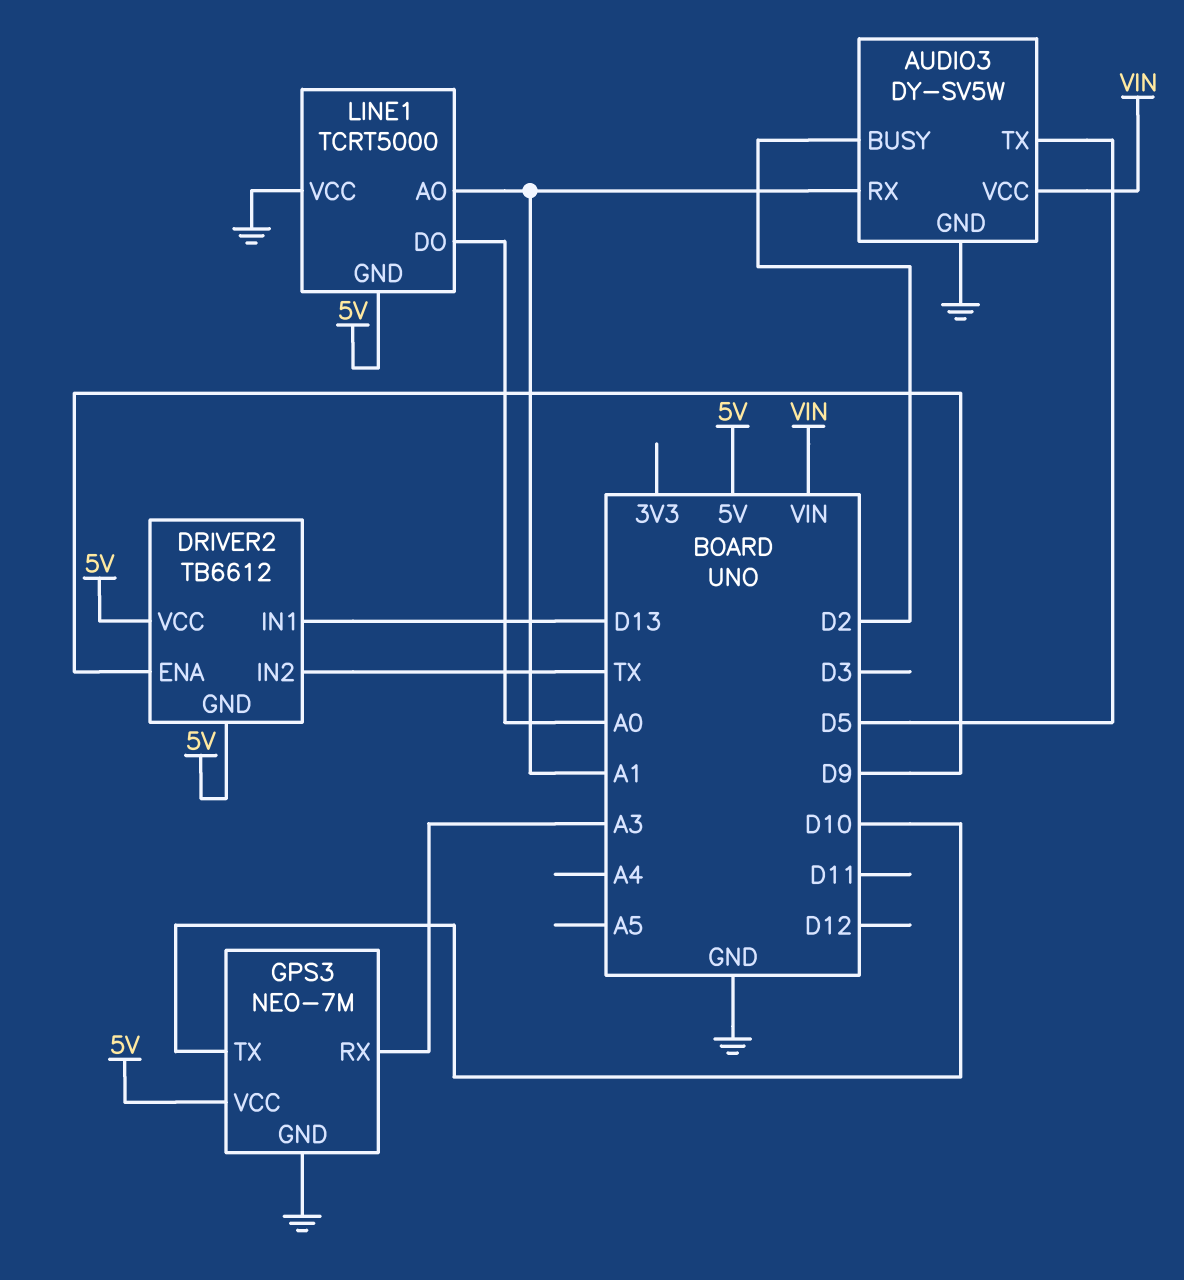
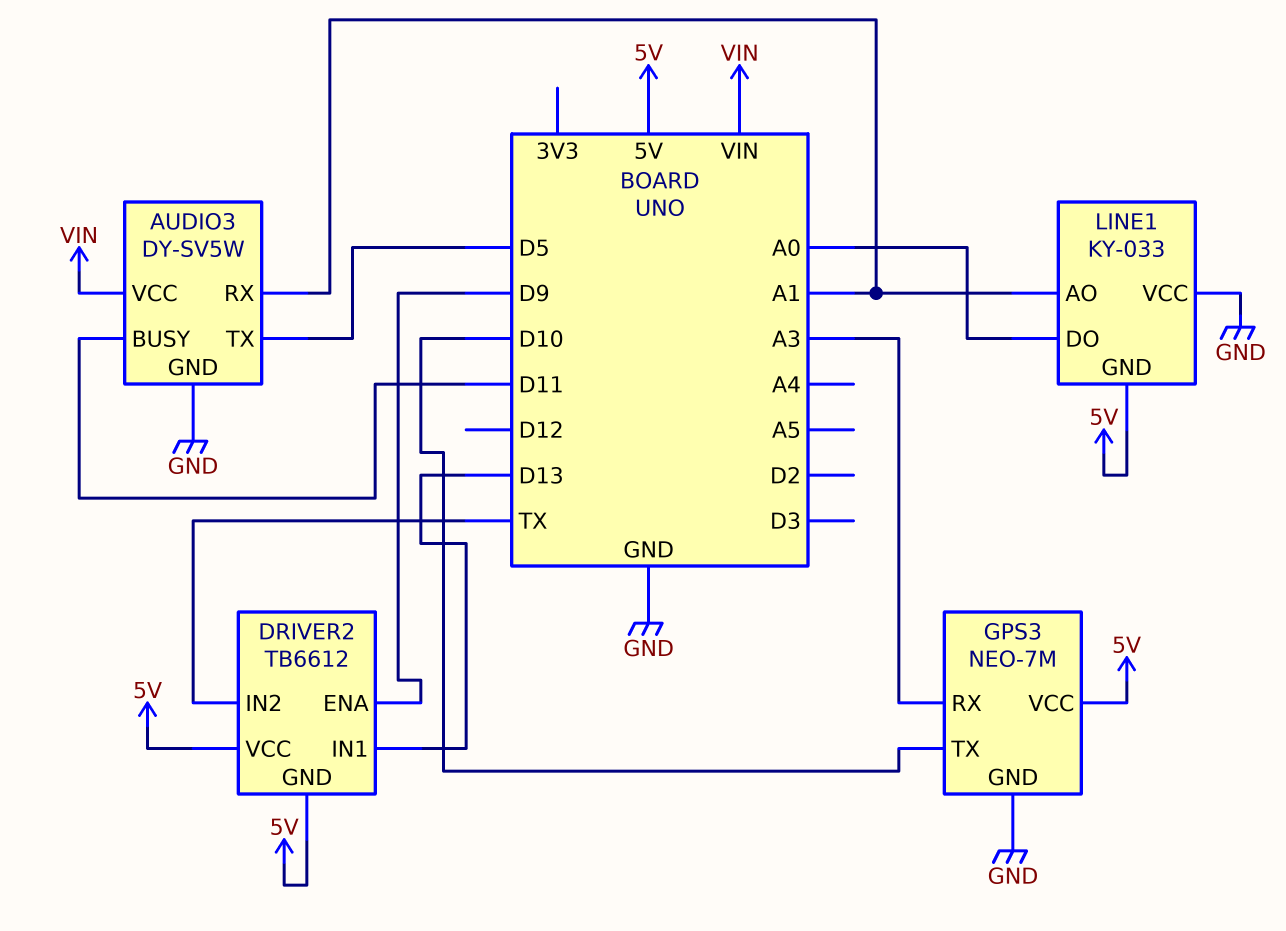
AUDIO3 pin BUSY: D2 -> D11
LINE1: TCRT5000 -> KY-033

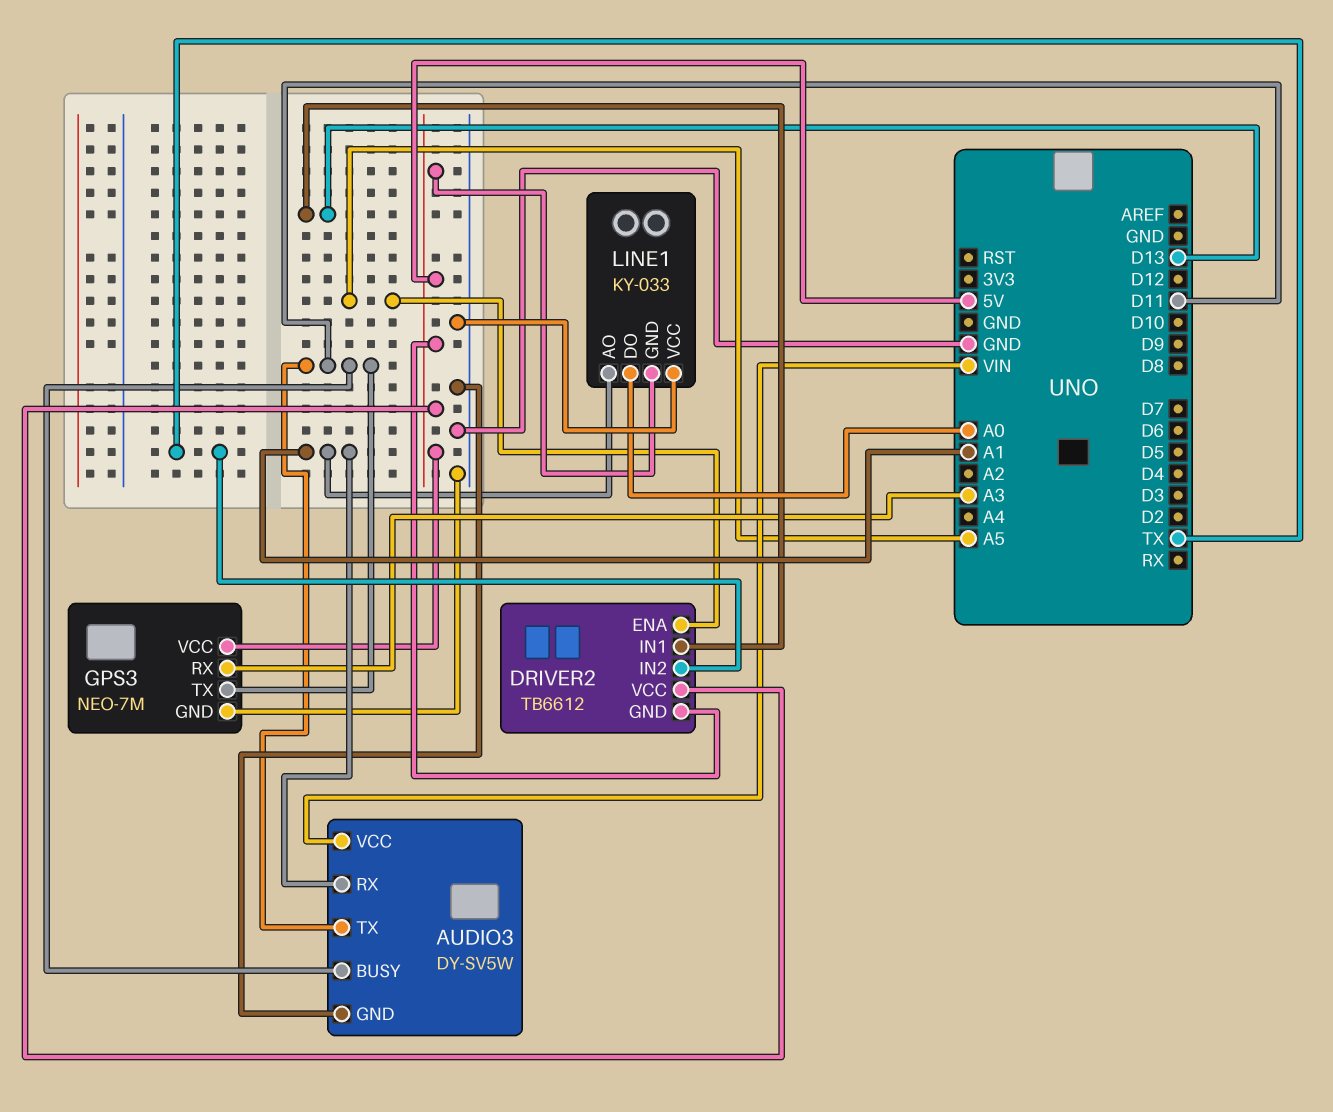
AUDIO3 pin TX: D5 -> D11
DRIVER2 pin ENA: D9 -> A5
GPS3 pin TX: D10 -> D11

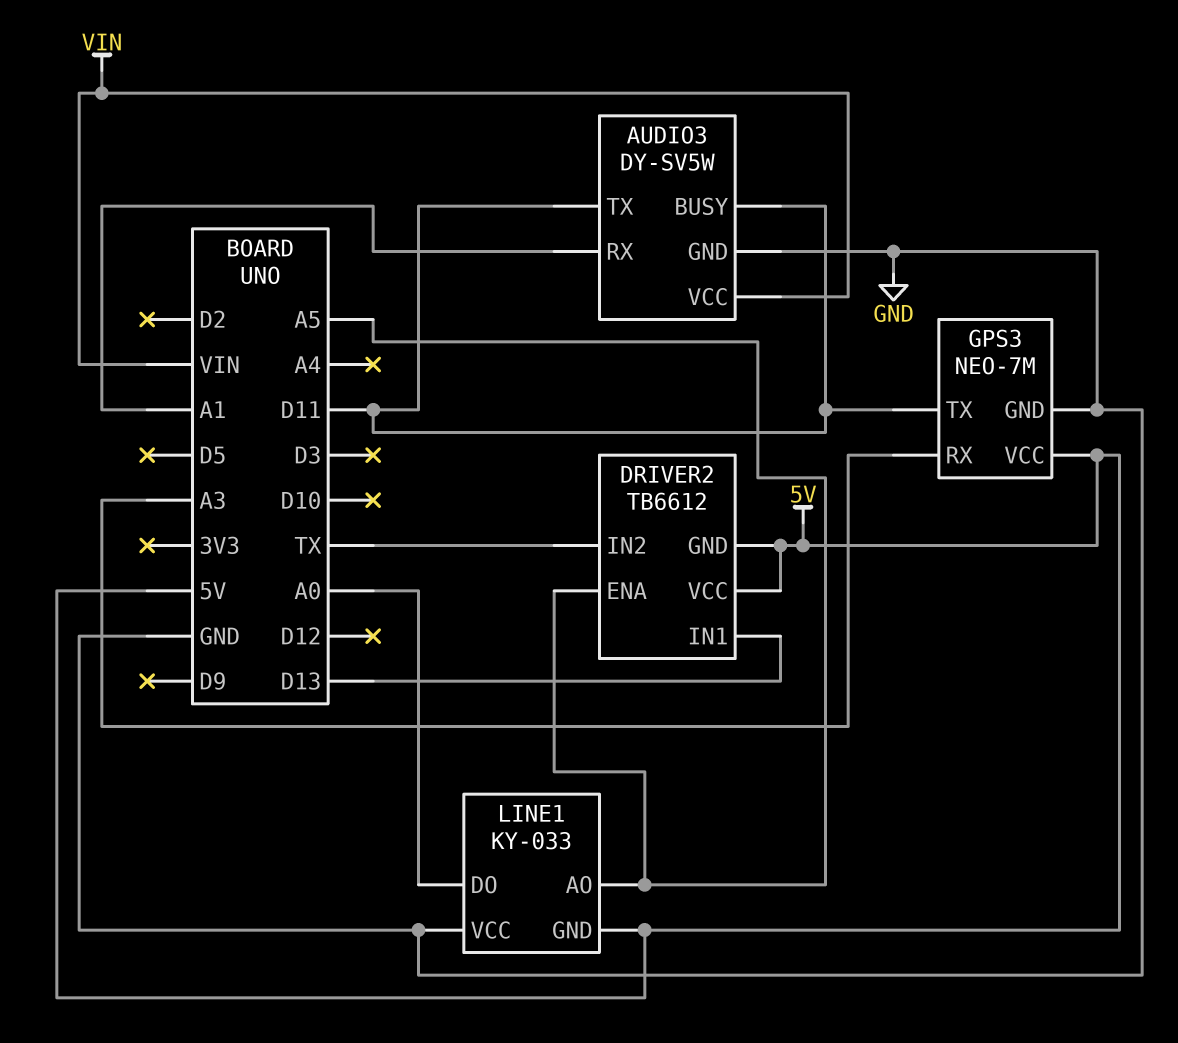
LINE1 pin AO: A1 -> A5

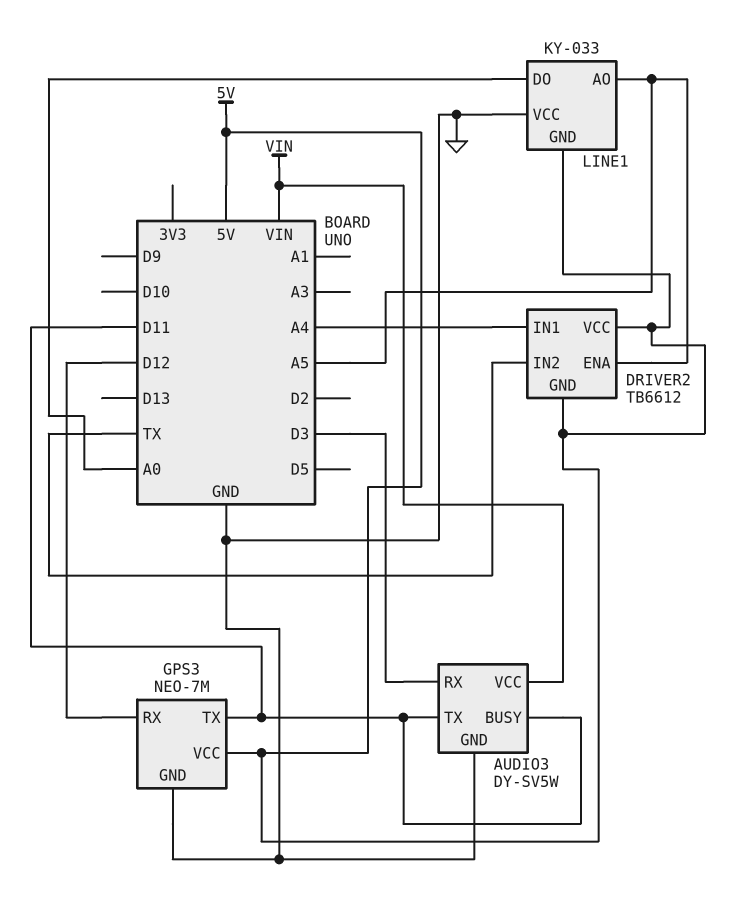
AUDIO3 pin RX: A1 -> D3
DRIVER2 pin IN1: D13 -> A4
GPS3 pin RX: A3 -> D12

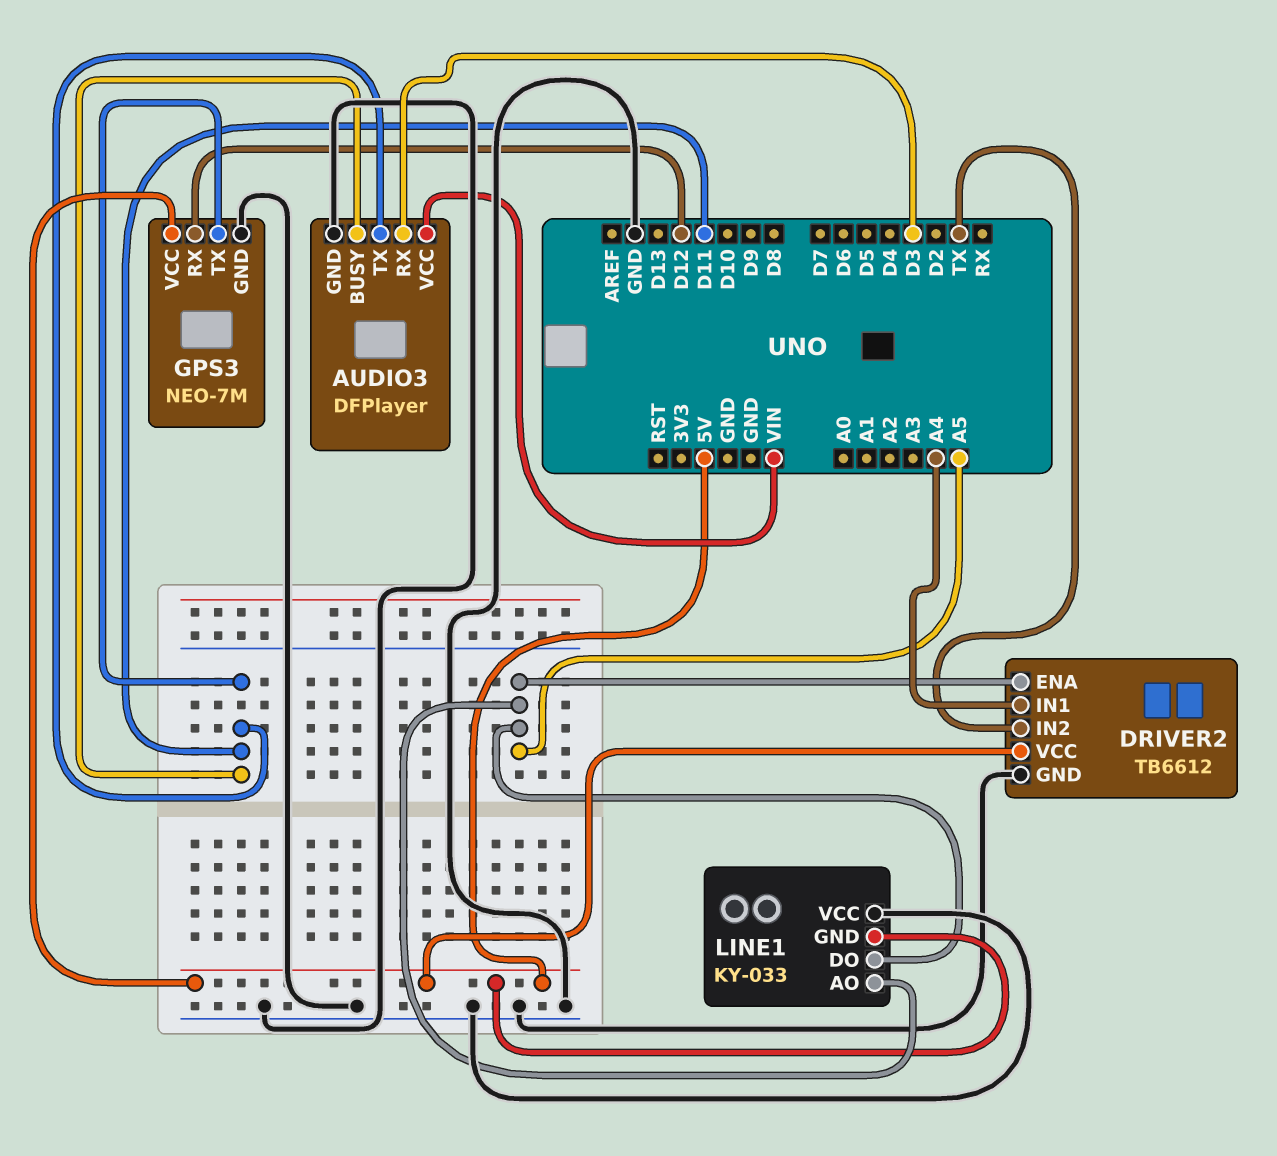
AUDIO3: DY-SV5W -> DFPlayer
DRIVER2 pin GND: 5V -> GND
LINE1 pin DO: A0 -> A5

